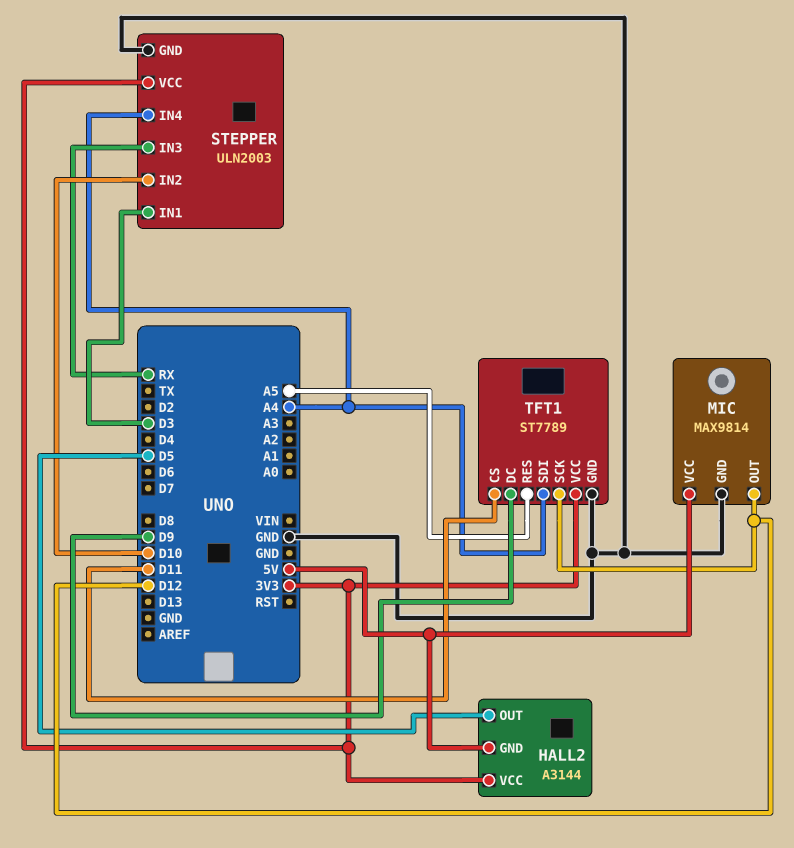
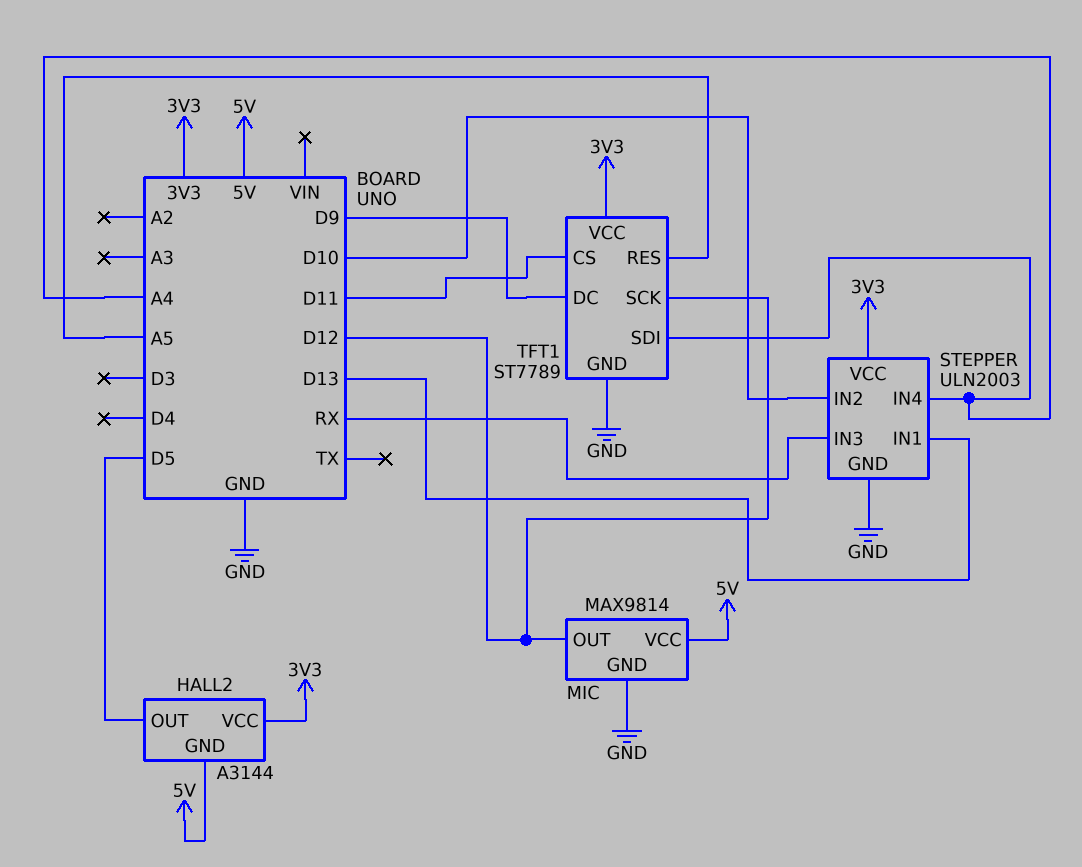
STEPPER pin IN1: D3 -> D13

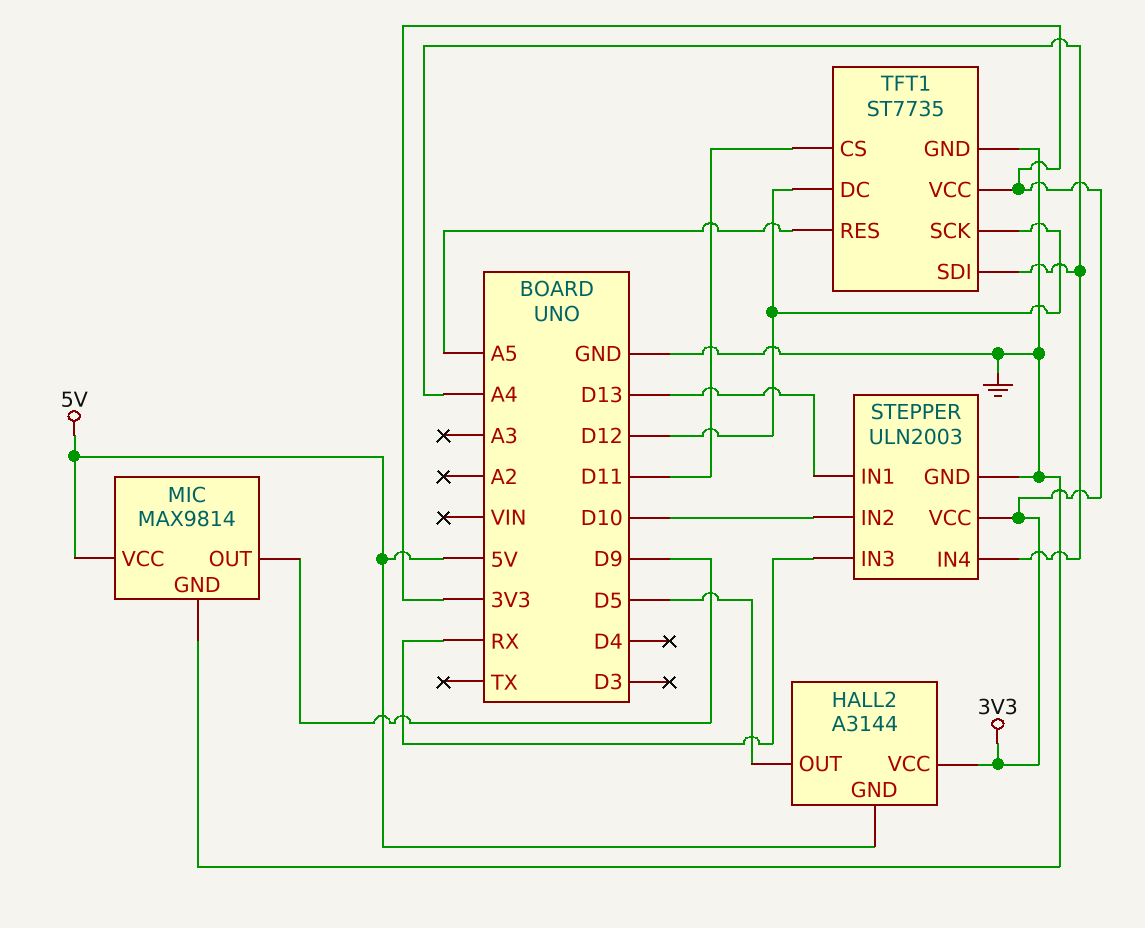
MIC pin OUT: D12 -> D9
TFT1: ST7789 -> ST7735
TFT1 pin DC: D9 -> D12

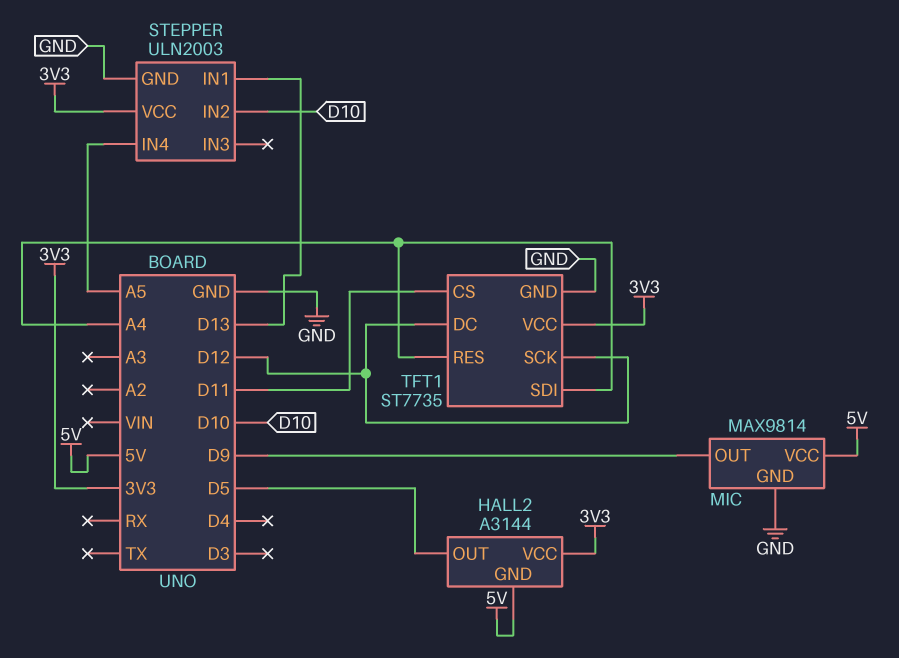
STEPPER pin IN3: RX -> none
STEPPER pin IN4: A4 -> A5
TFT1 pin RES: A5 -> A4

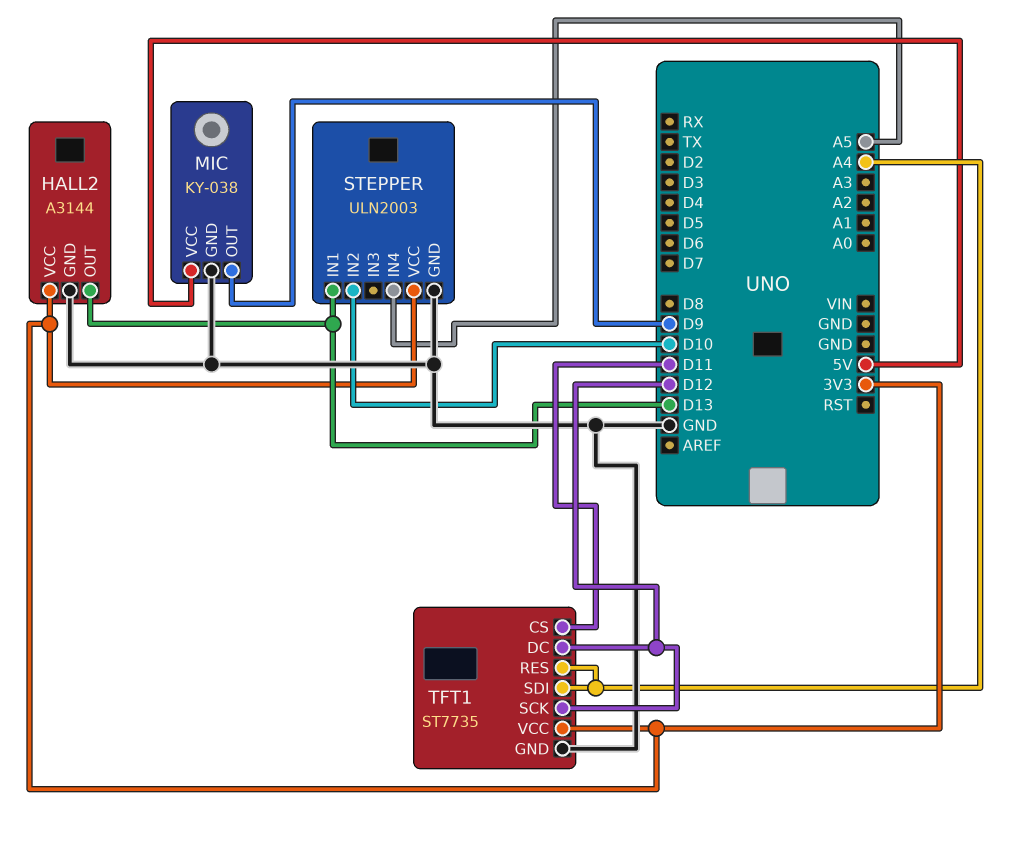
HALL2 pin GND: 5V -> GND
HALL2 pin OUT: D5 -> D13
MIC: MAX9814 -> KY-038

